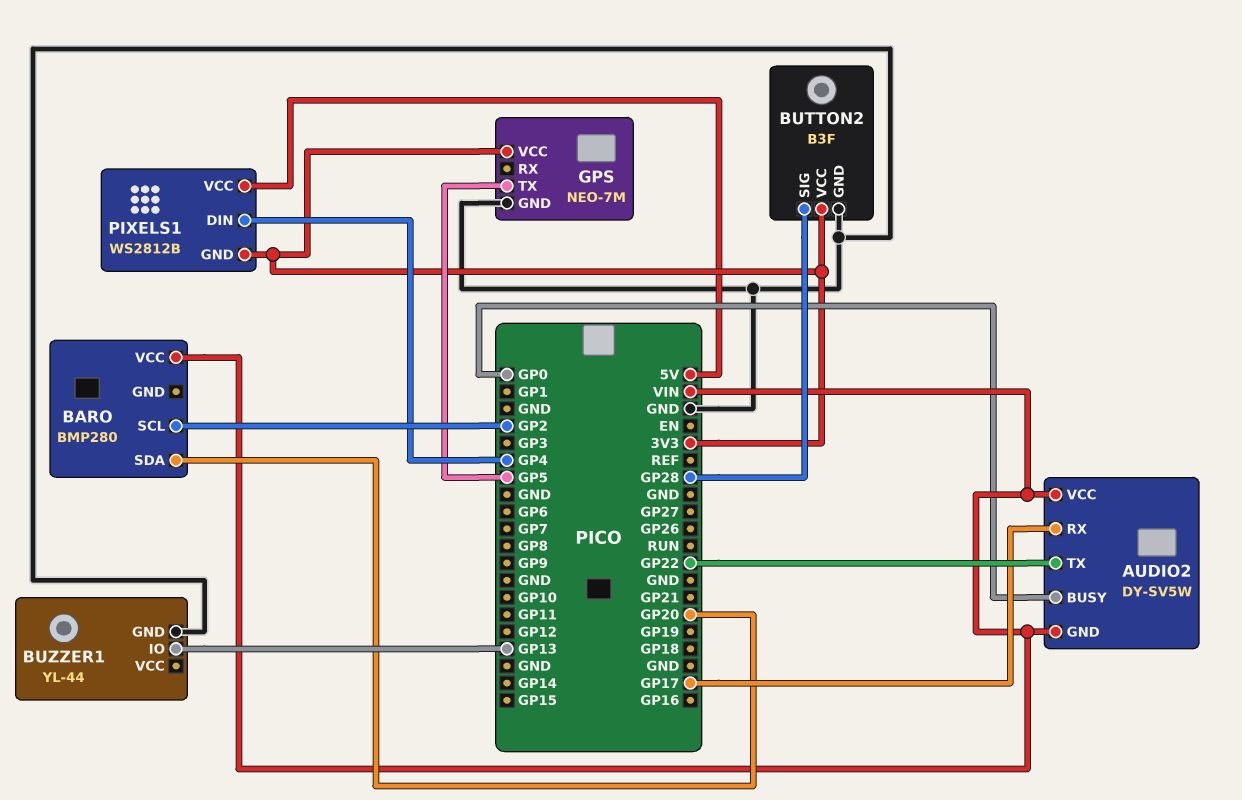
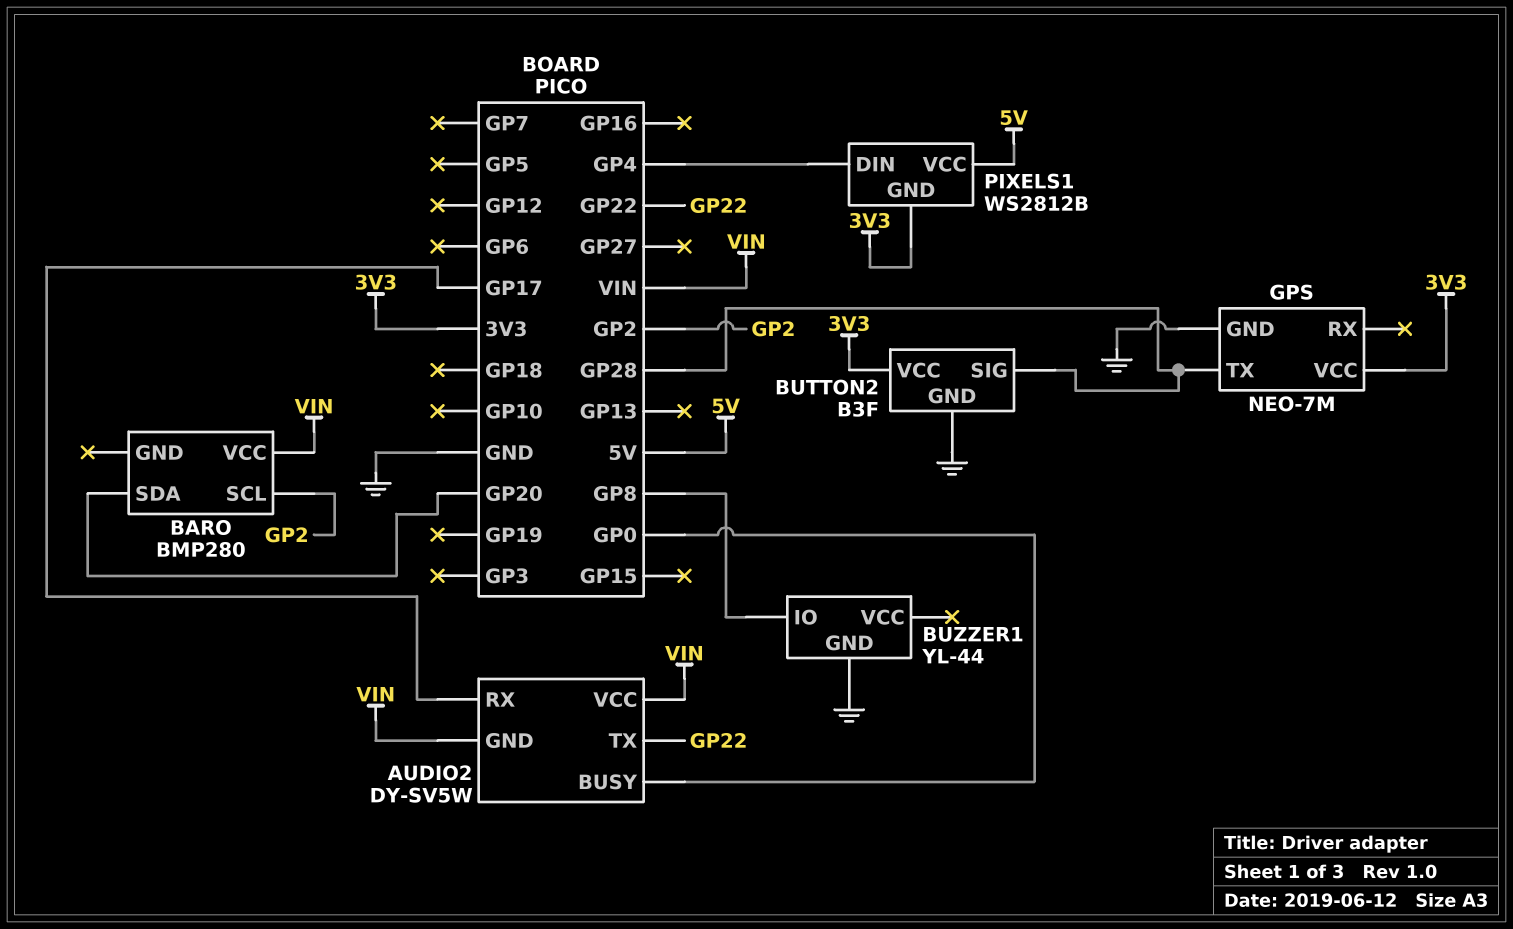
BUZZER1 pin IO: GP13 -> GP8
GPS pin TX: GP5 -> GP28

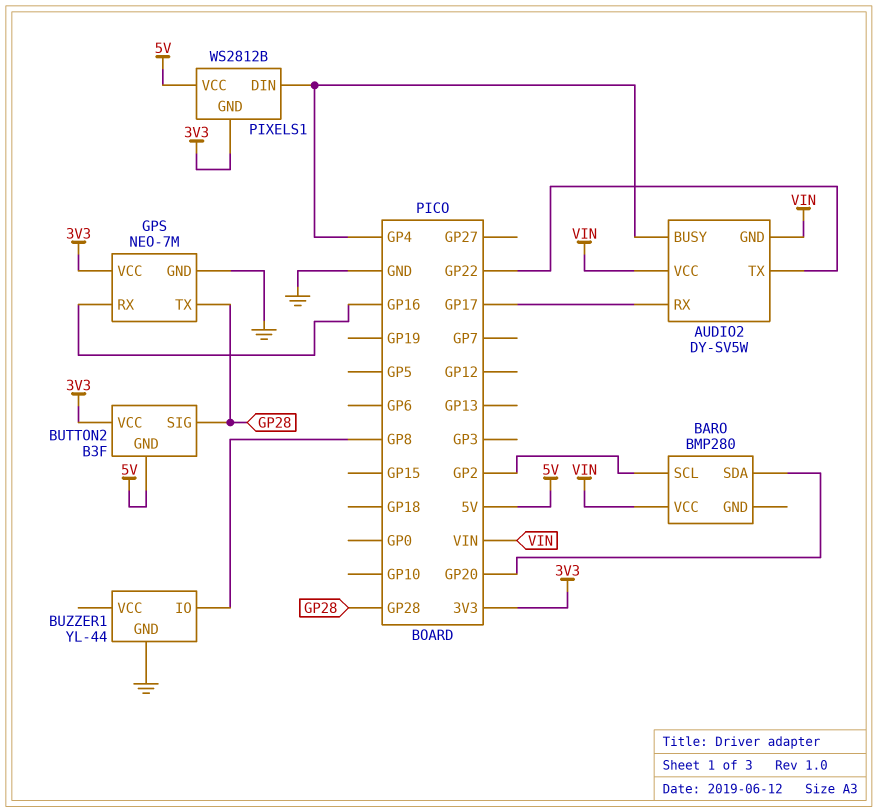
AUDIO2 pin BUSY: GP0 -> GP4
BUTTON2 pin GND: GND -> 5V
GPS pin RX: none -> GP16

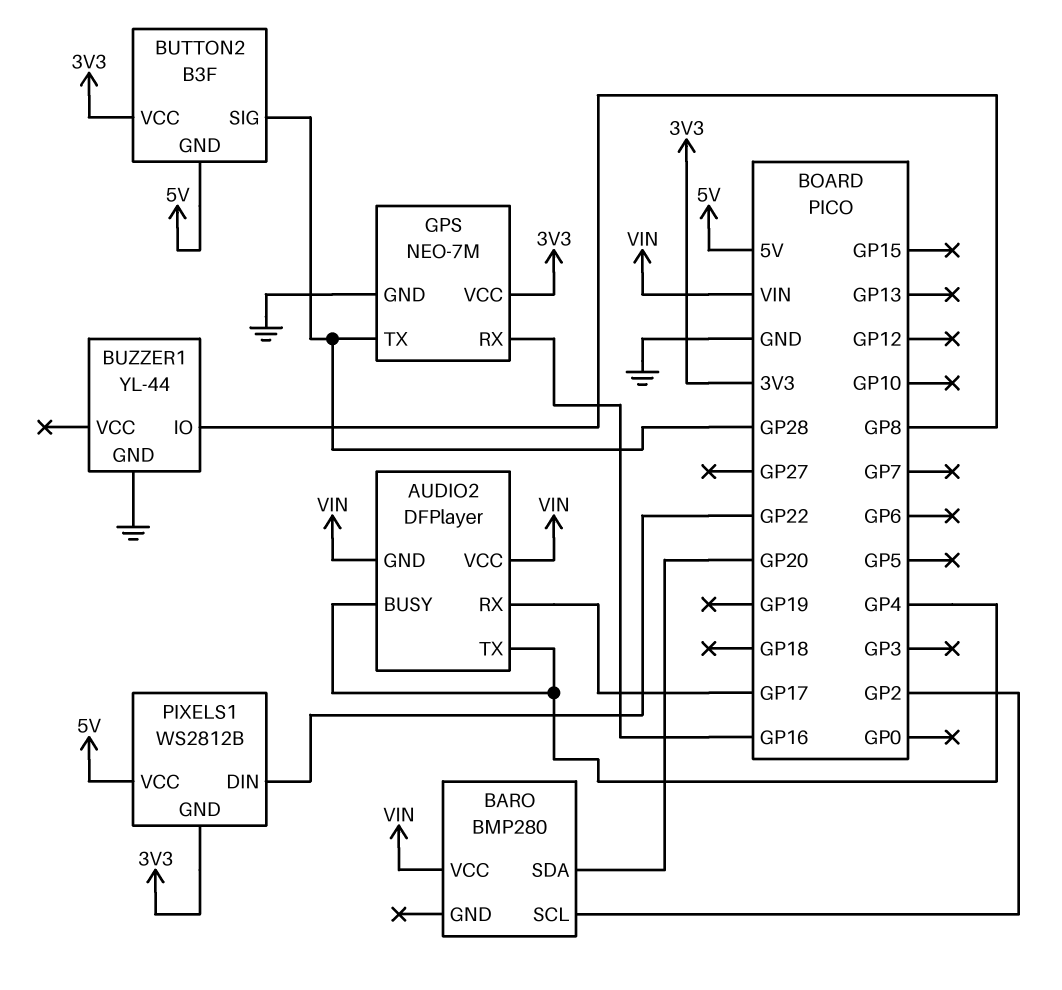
AUDIO2: DY-SV5W -> DFPlayer
AUDIO2 pin TX: GP22 -> GP4
PIXELS1 pin DIN: GP4 -> GP22

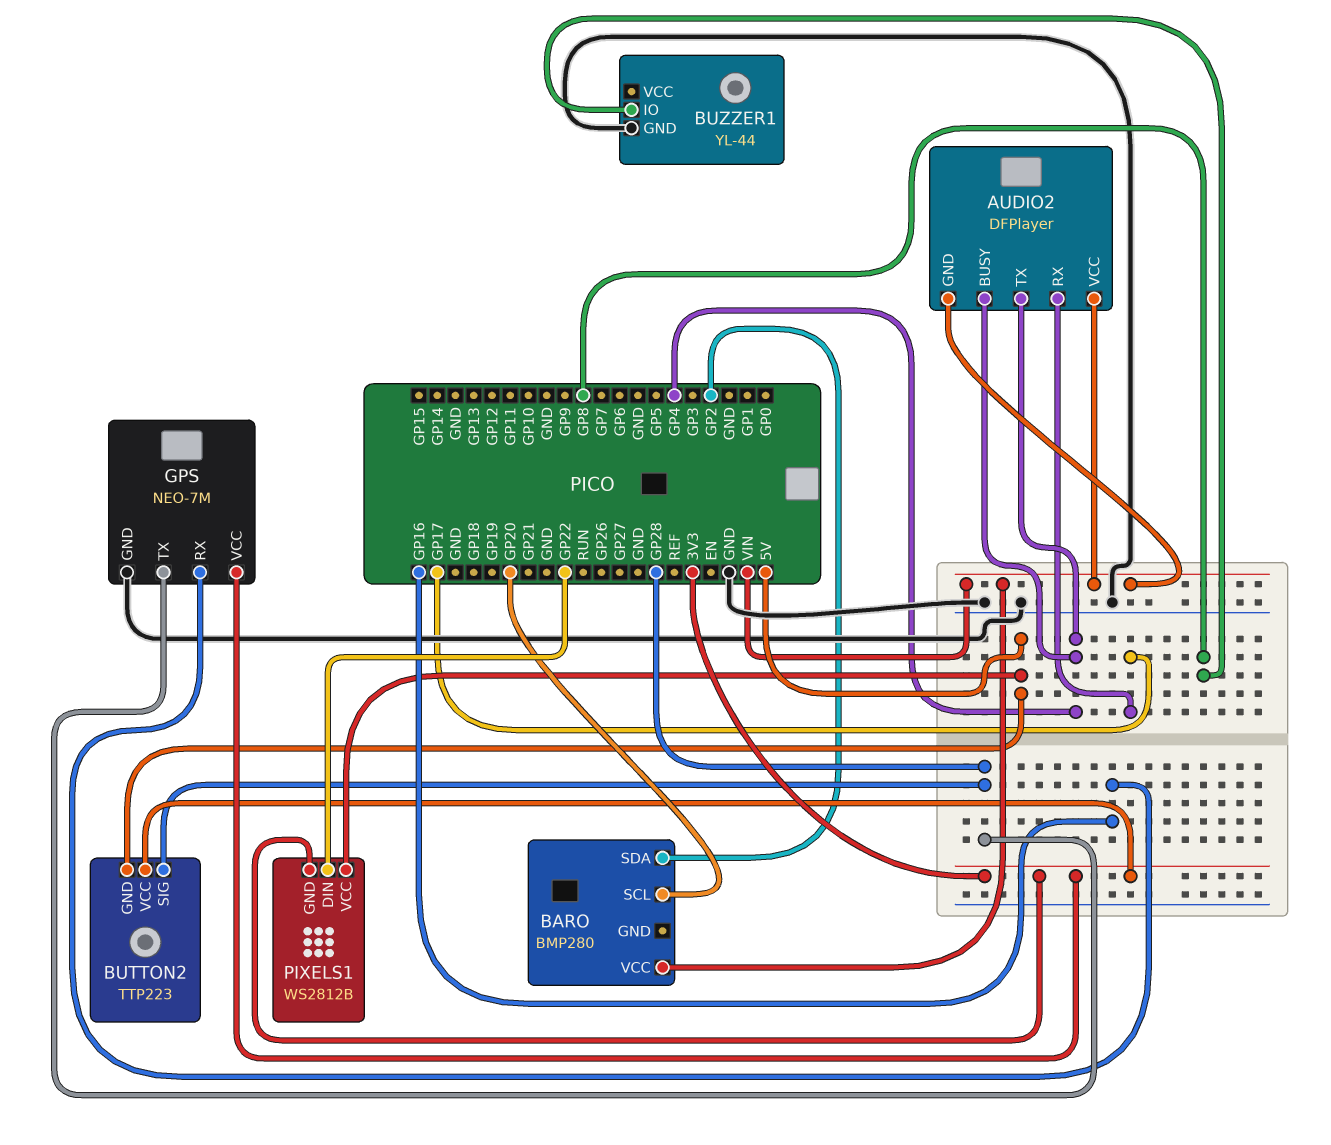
BARO pin SCL: GP2 -> GP20
BARO pin SDA: GP20 -> GP2
BUTTON2: B3F -> TTP223

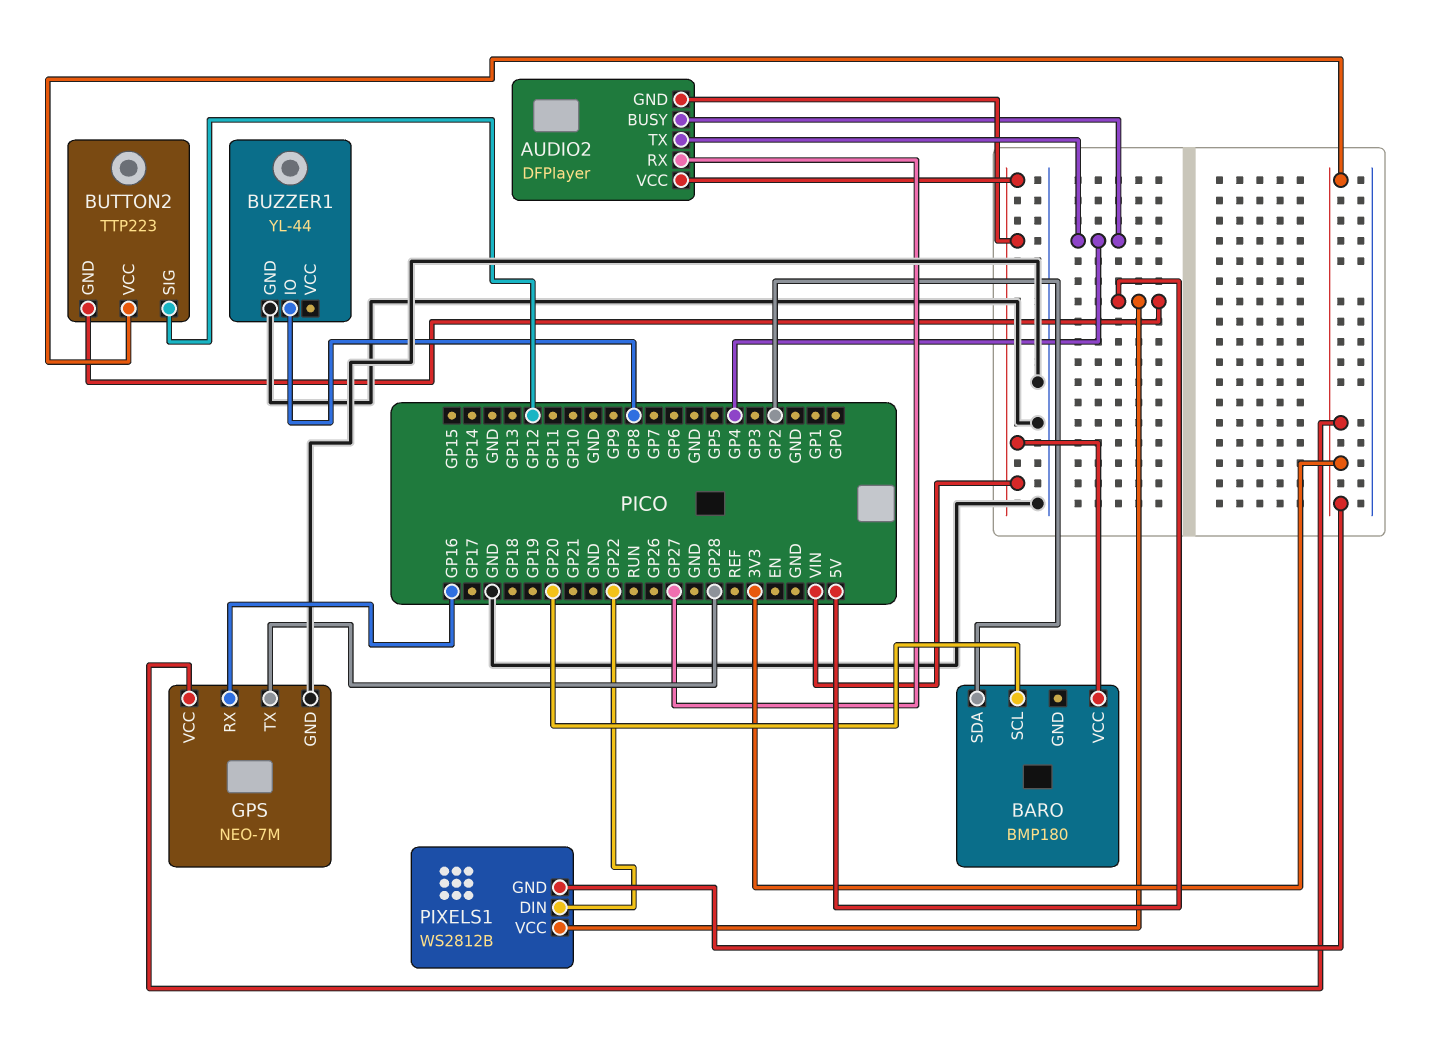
AUDIO2 pin RX: GP17 -> GP27
BARO: BMP280 -> BMP180
BUTTON2 pin SIG: GP28 -> GP12

